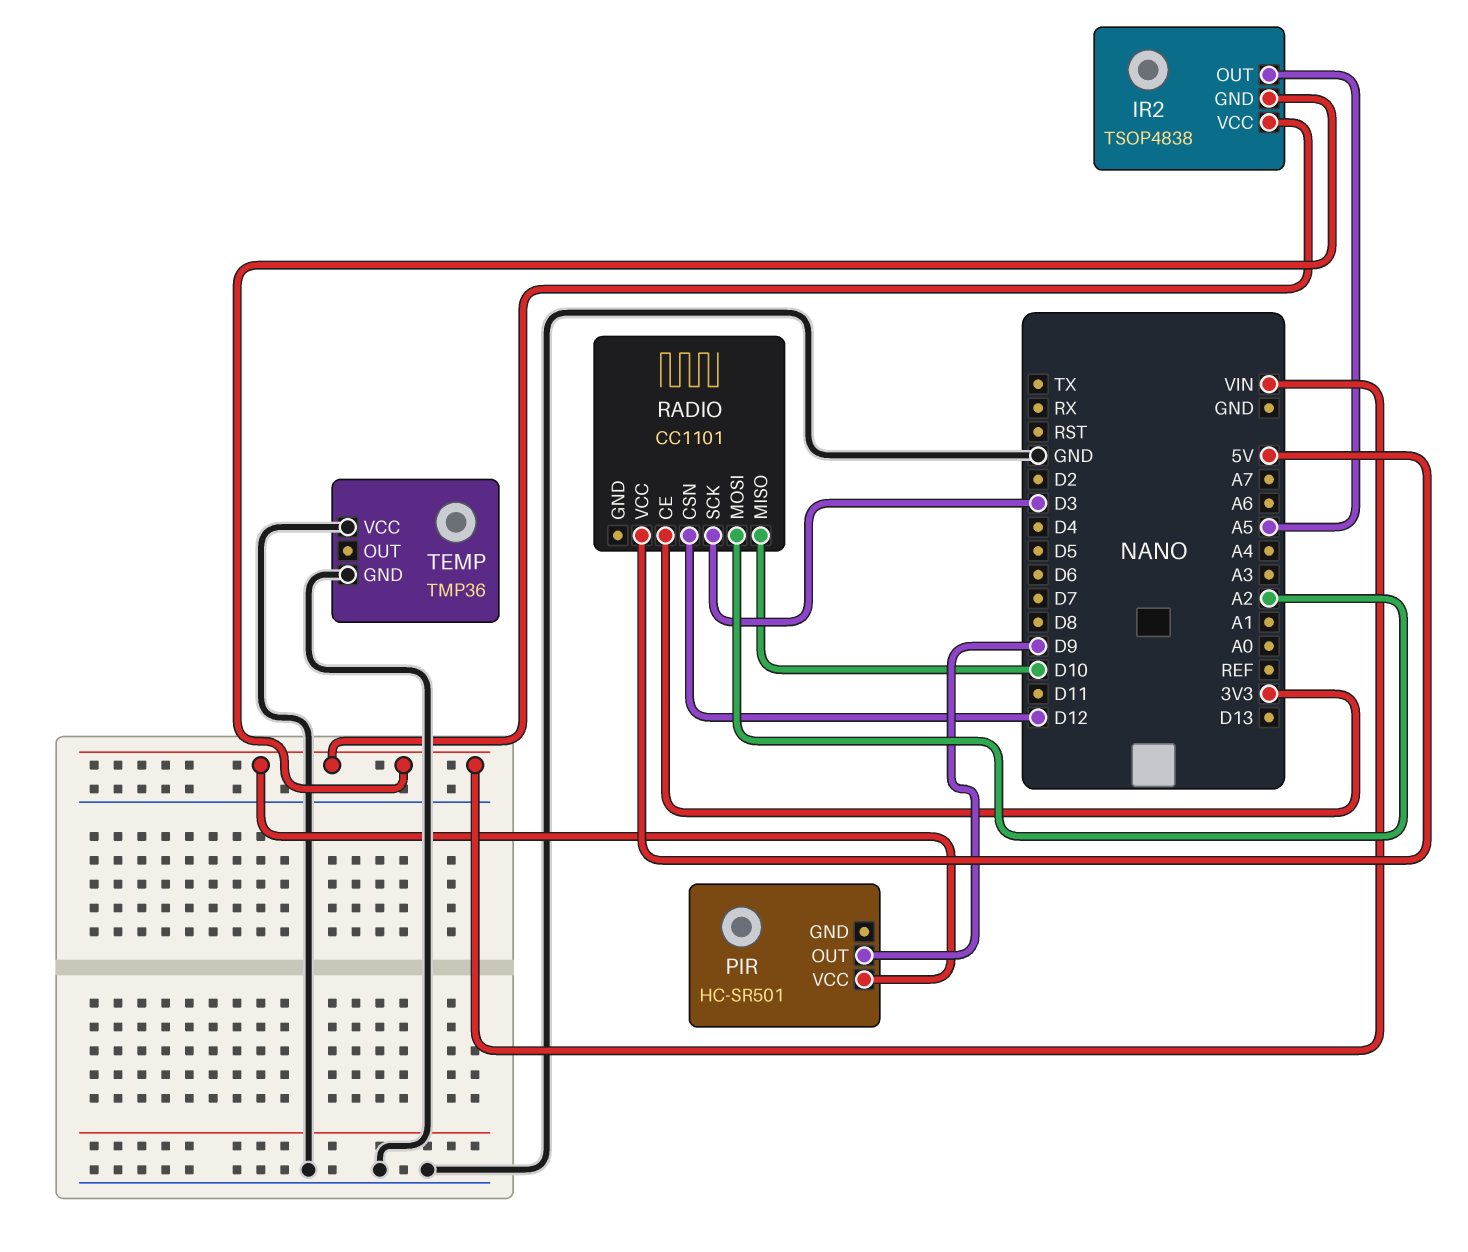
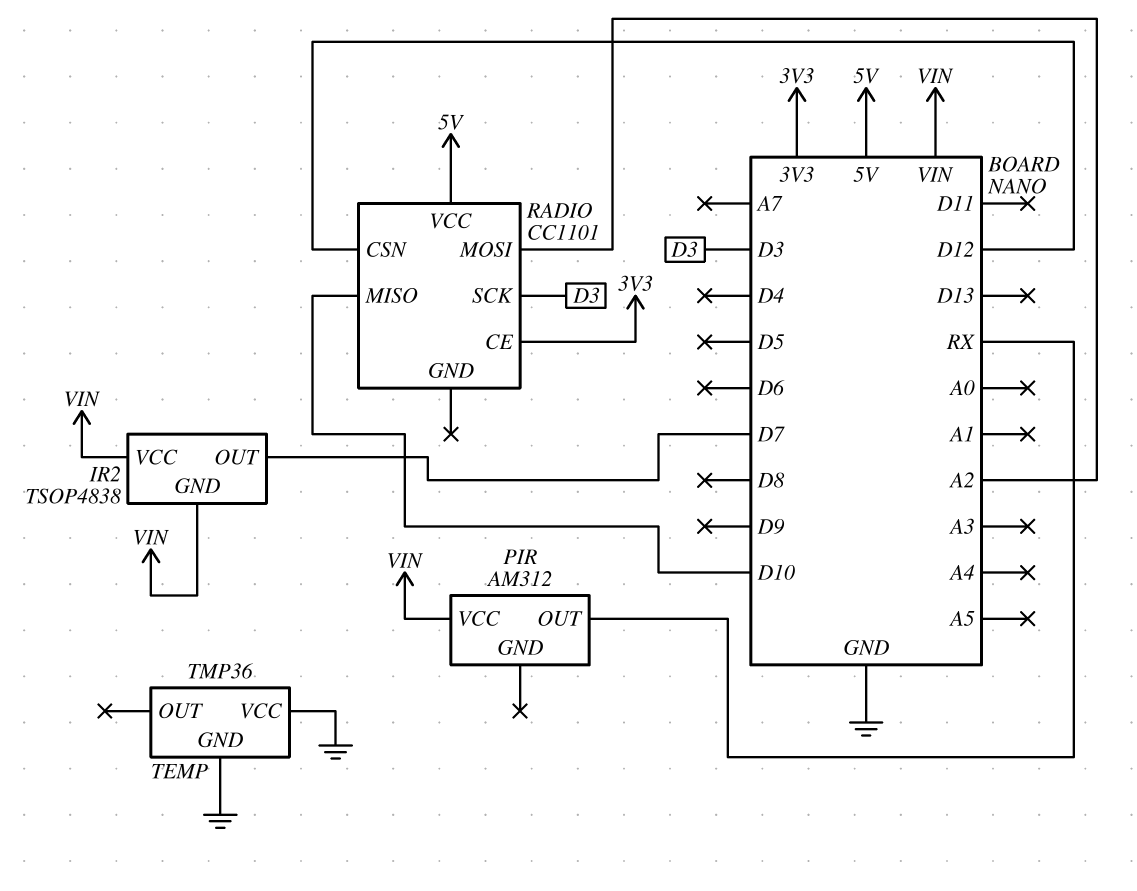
IR2 pin OUT: A5 -> D7
PIR: HC-SR501 -> AM312
PIR pin OUT: D9 -> RX

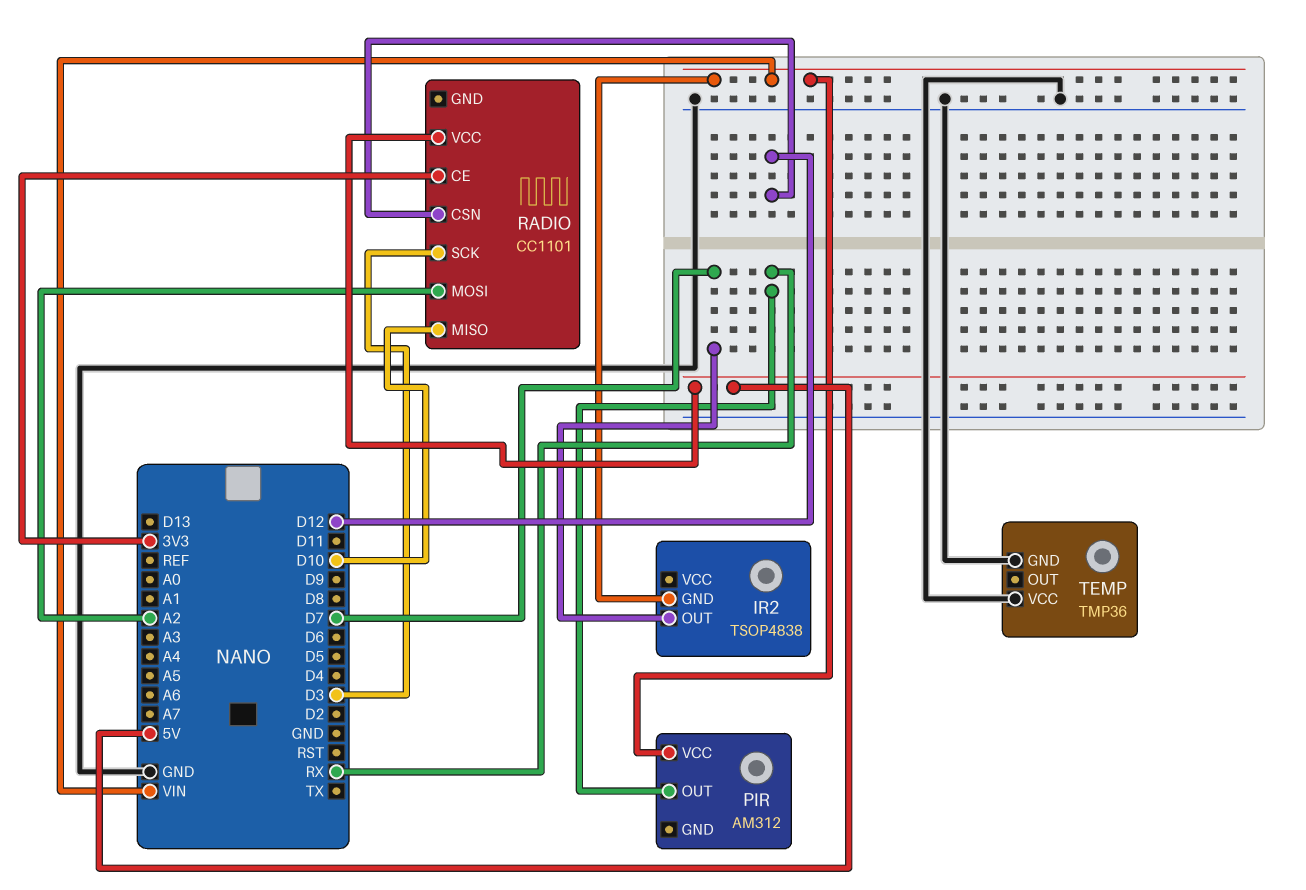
IR2 pin VCC: VIN -> none

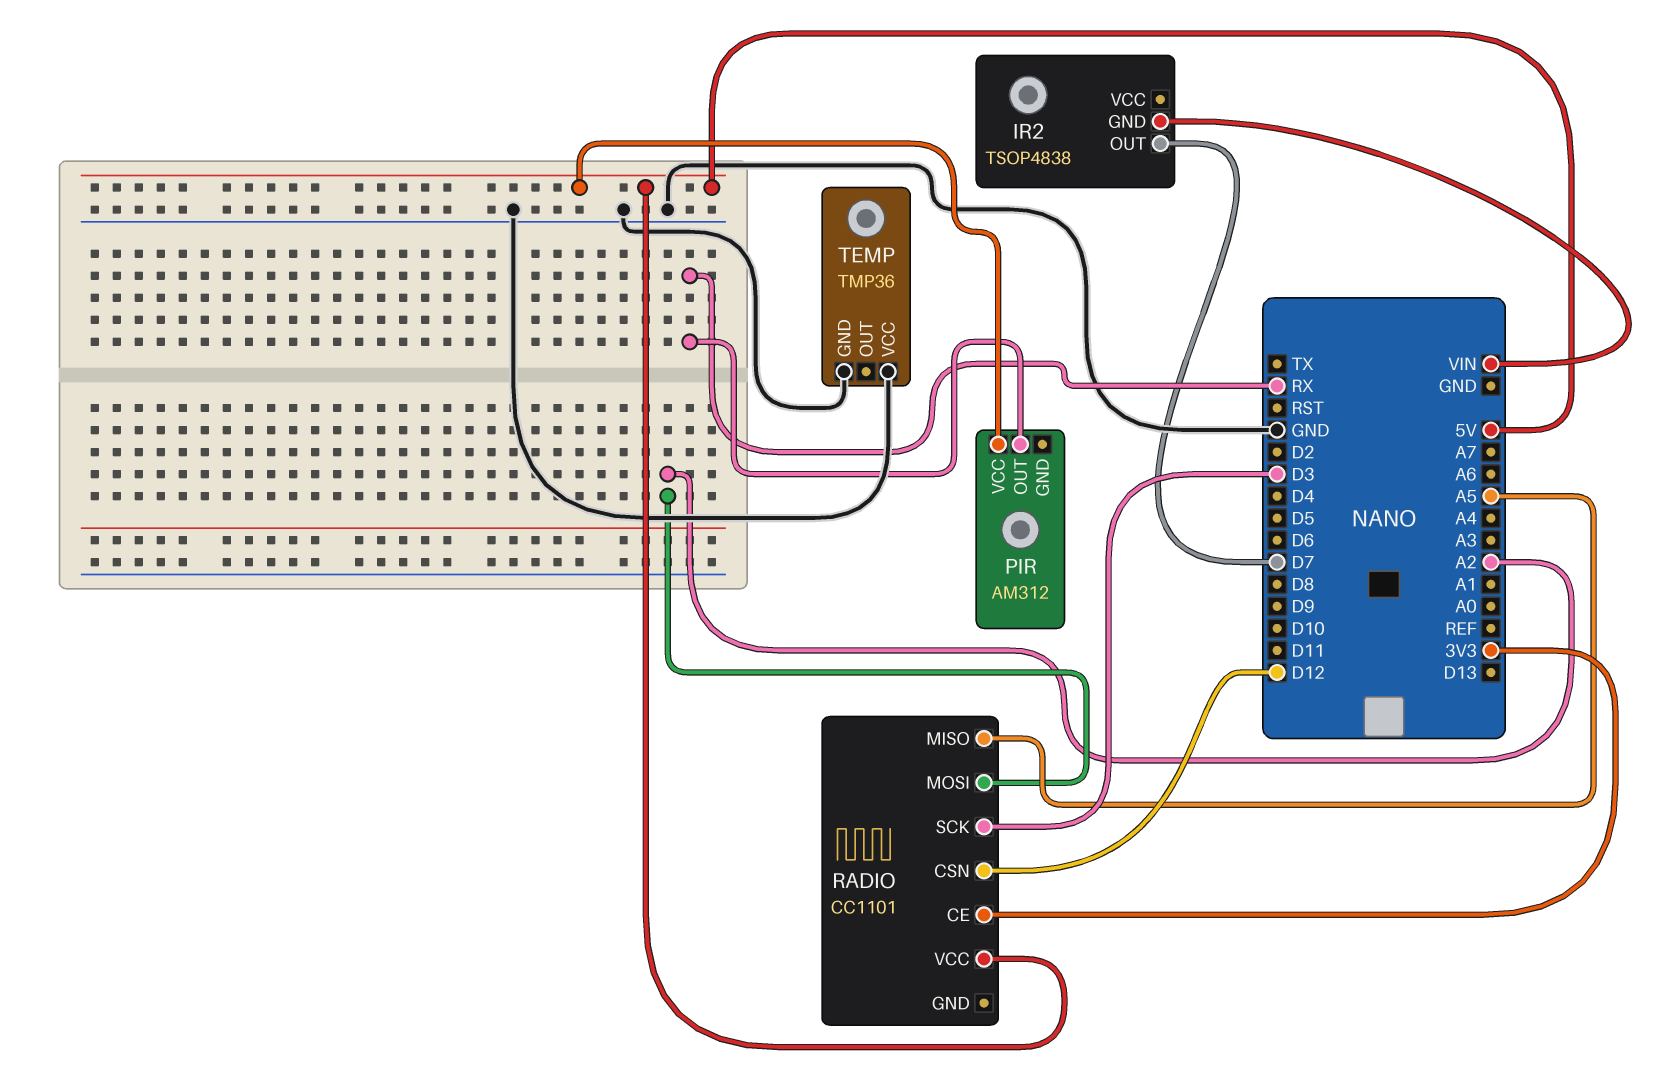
PIR pin VCC: VIN -> 5V
RADIO pin MISO: D10 -> A5

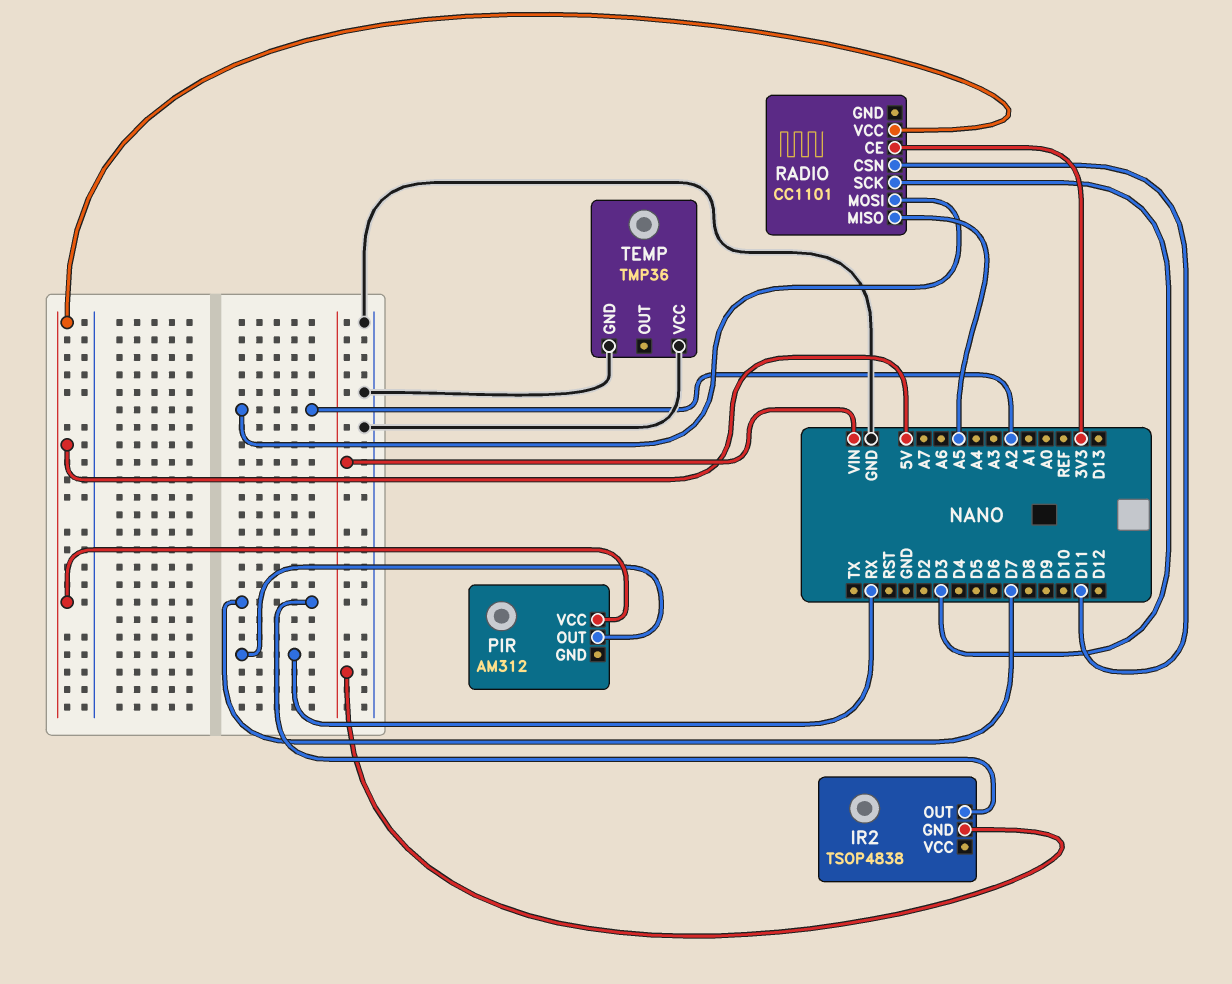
RADIO pin CSN: D12 -> D11

